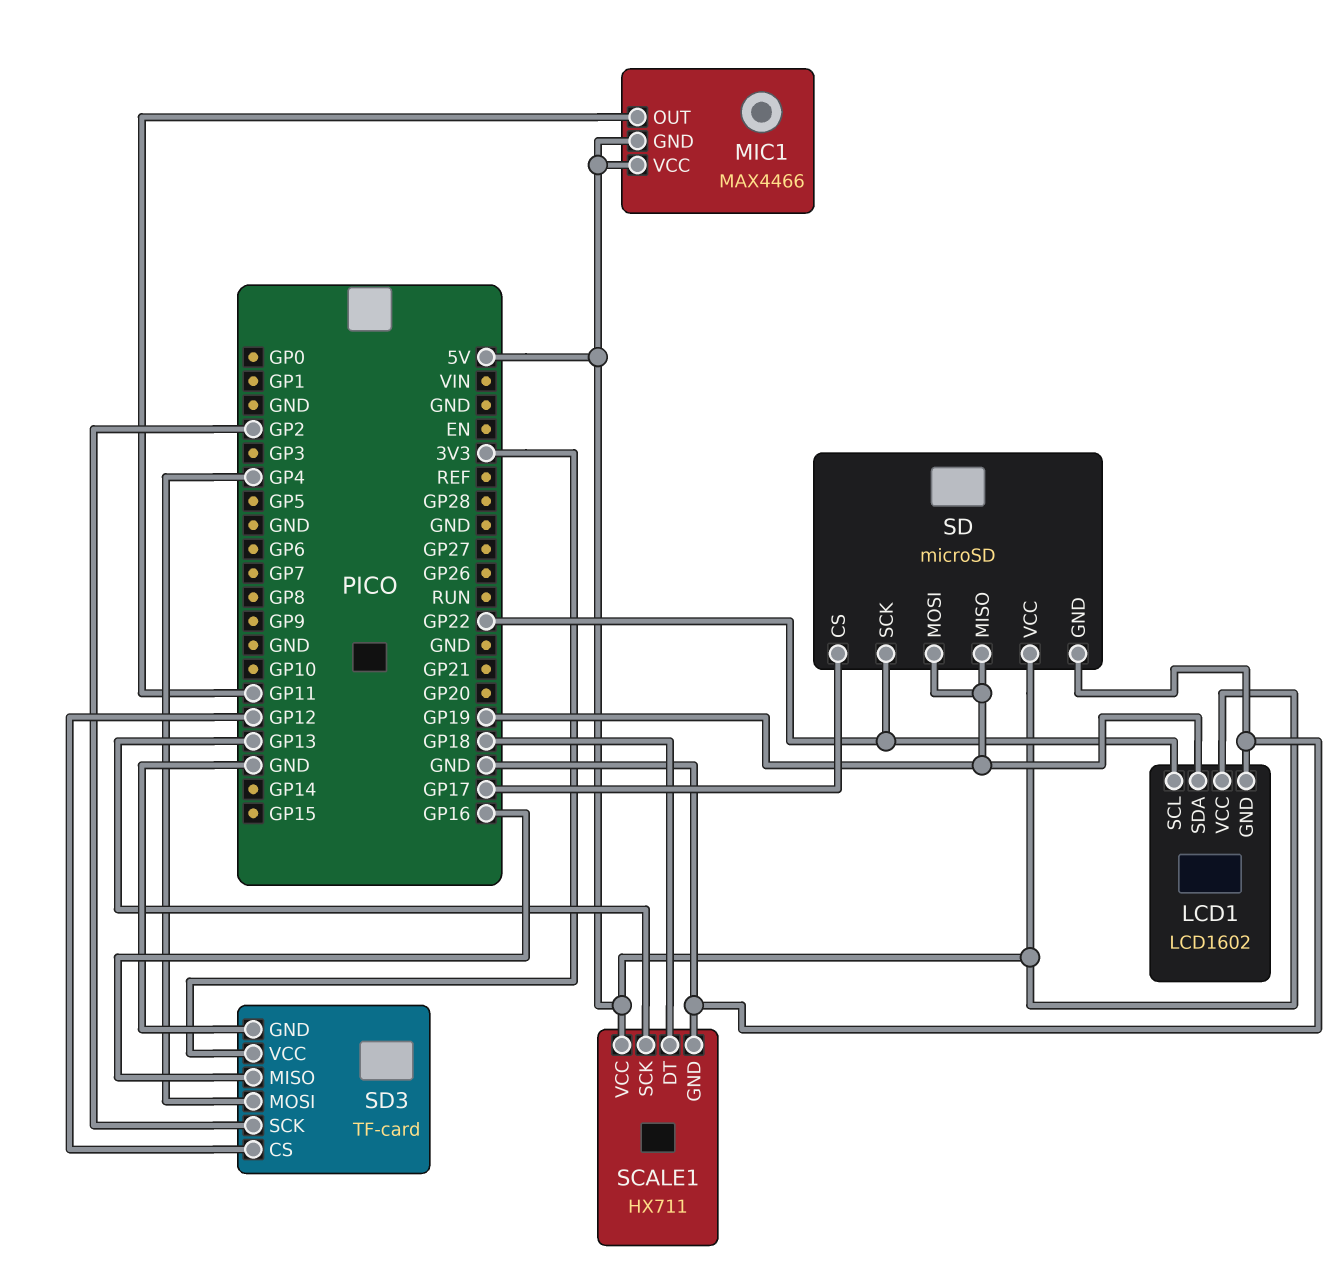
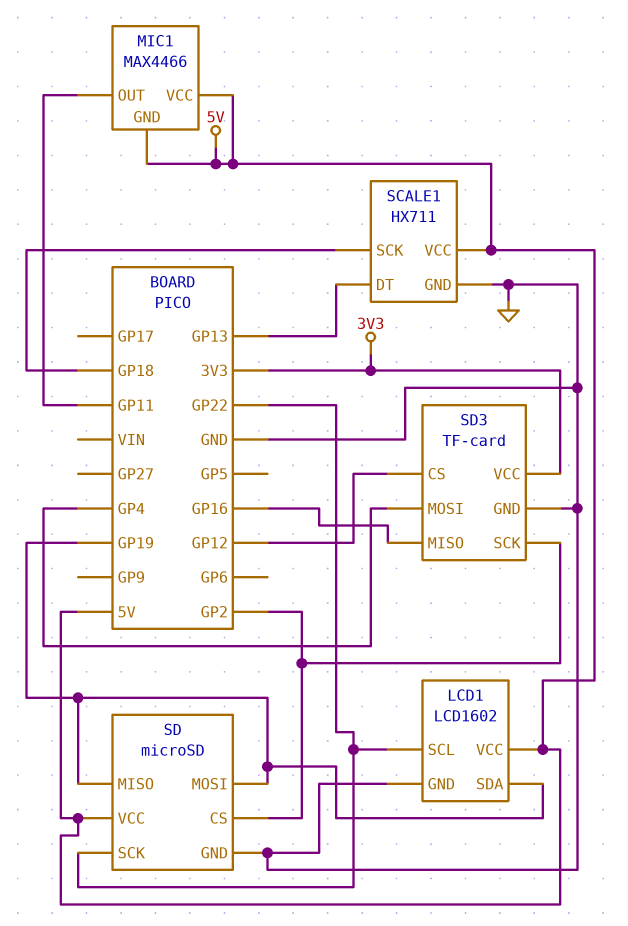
SCALE1 pin DT: GP18 -> GP13
SCALE1 pin SCK: GP13 -> GP18
SD pin CS: GP17 -> GP2

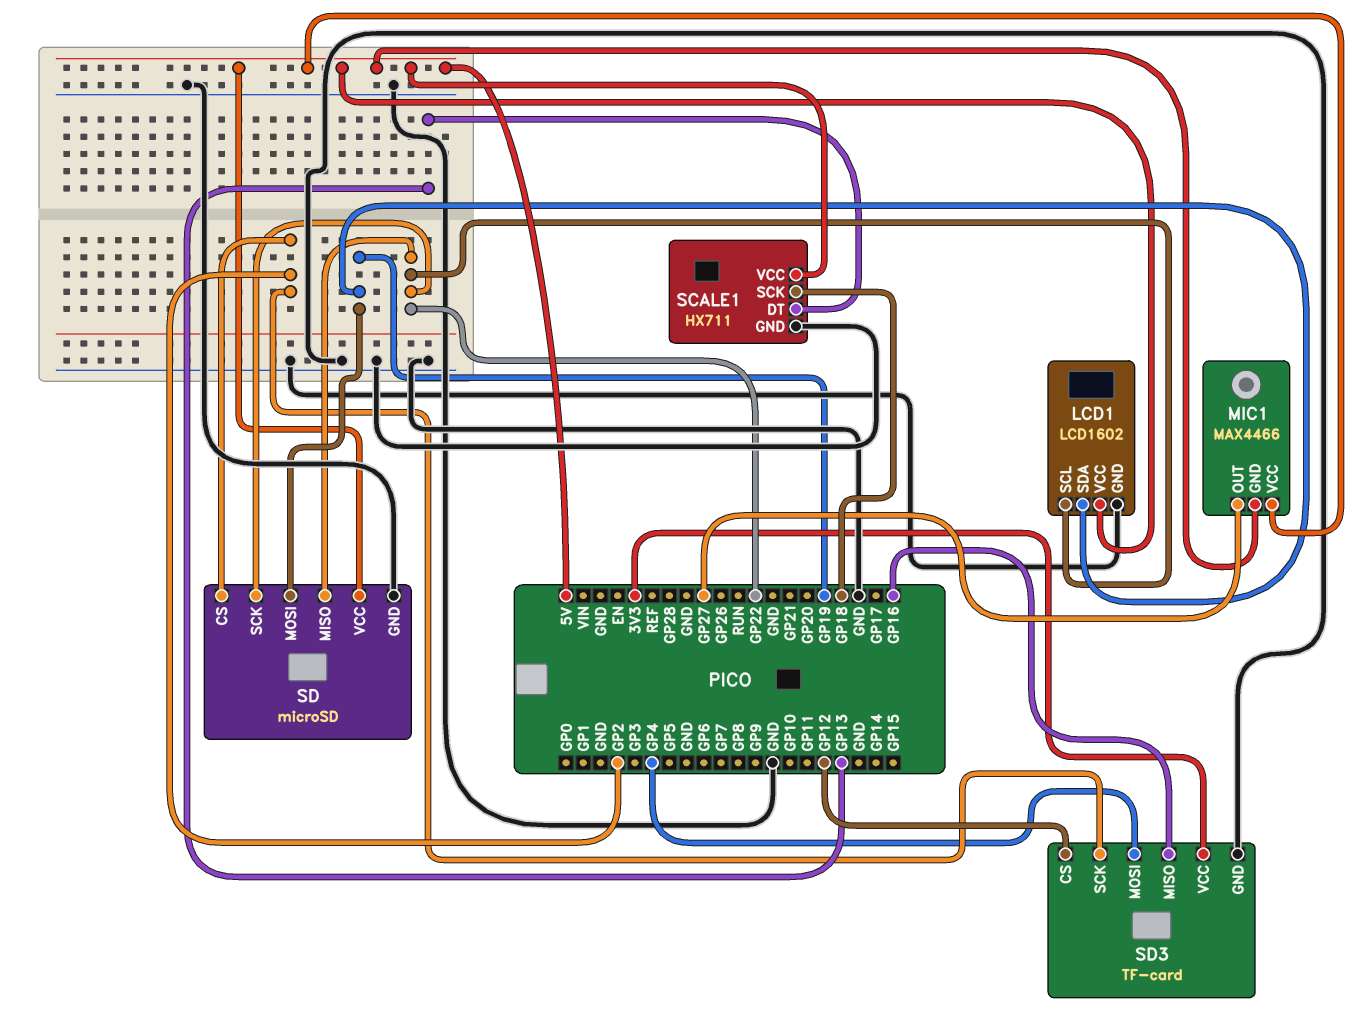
MIC1 pin OUT: GP11 -> GP27
SD pin MISO: GP19 -> GP22

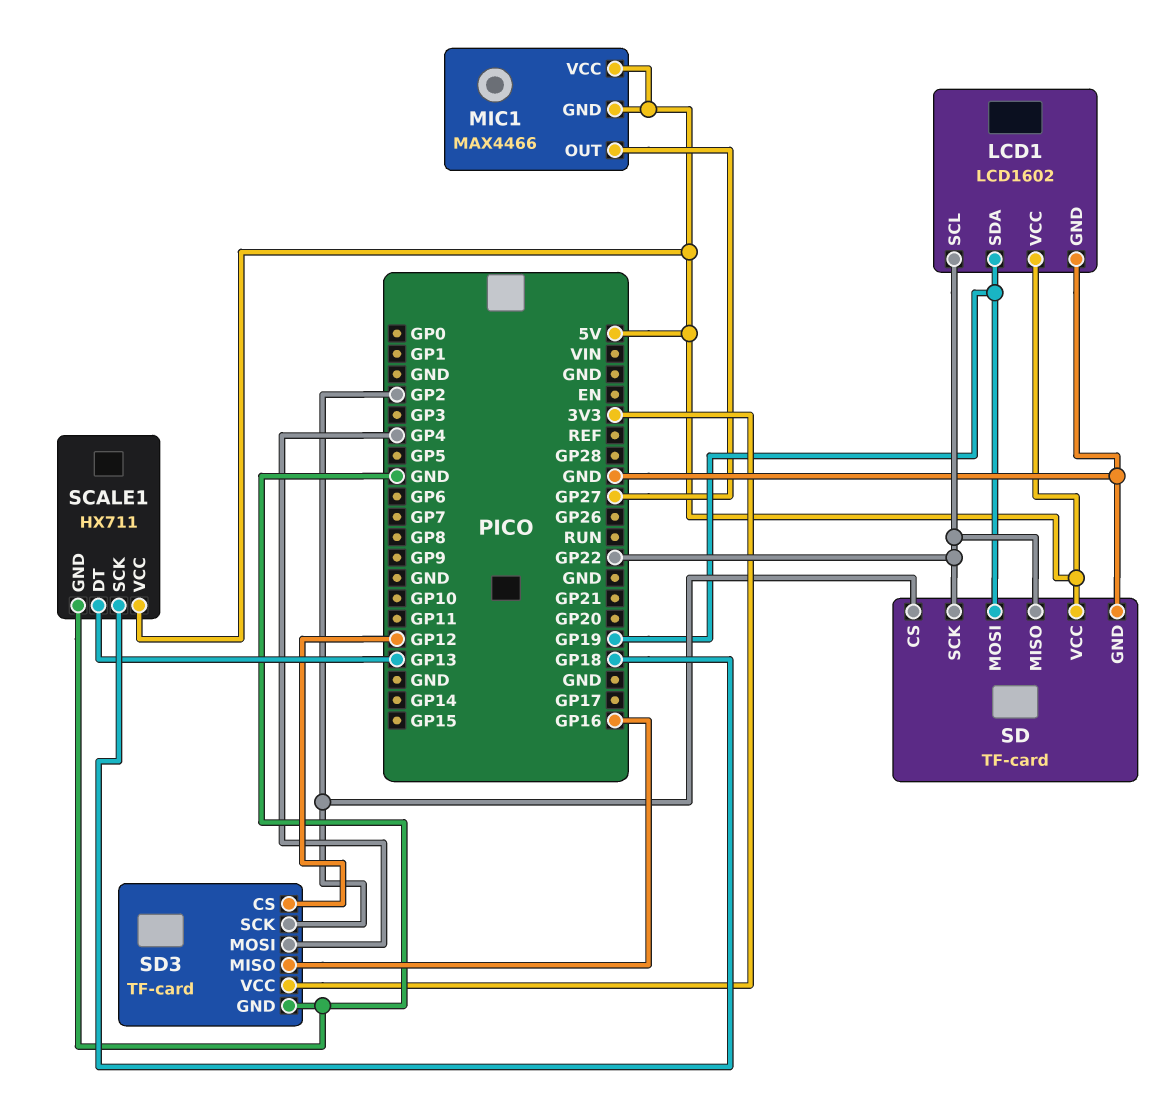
SD: microSD -> TF-card

